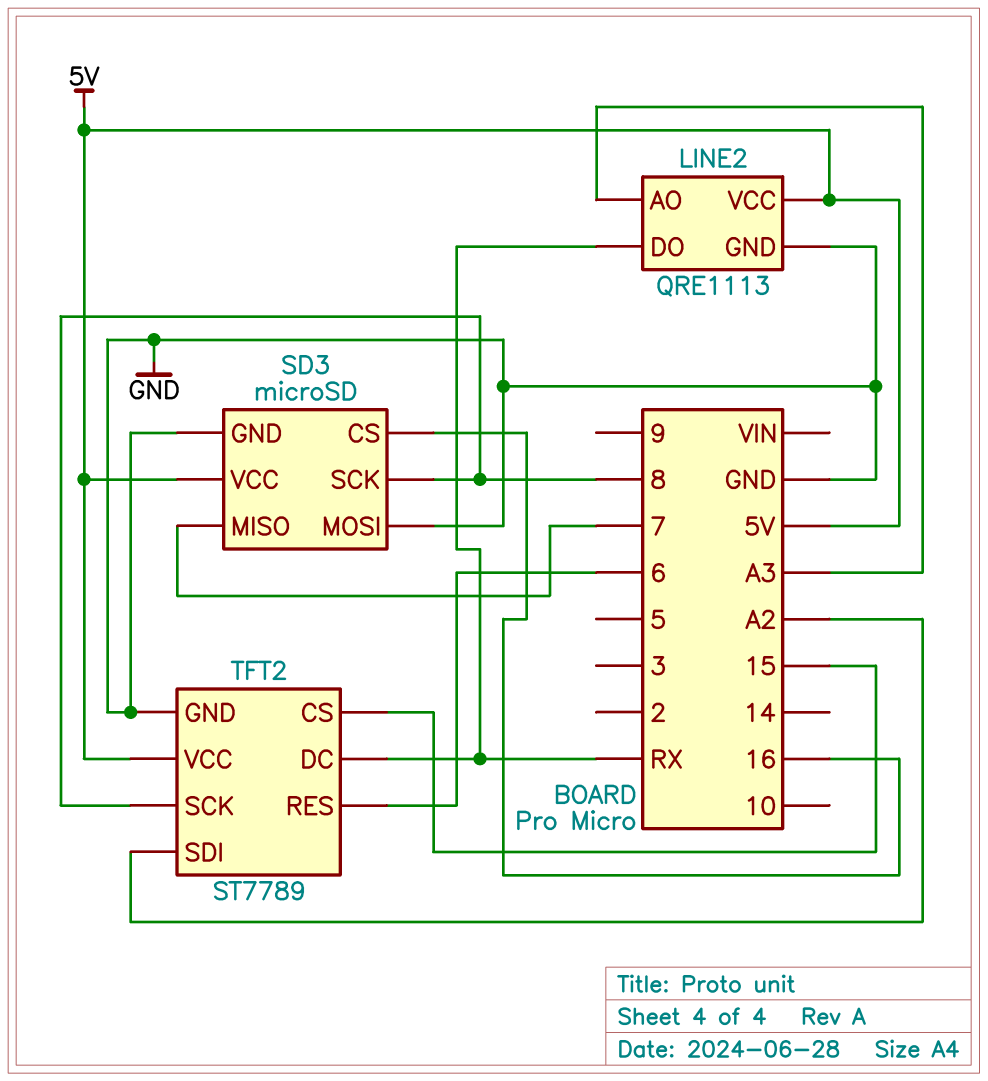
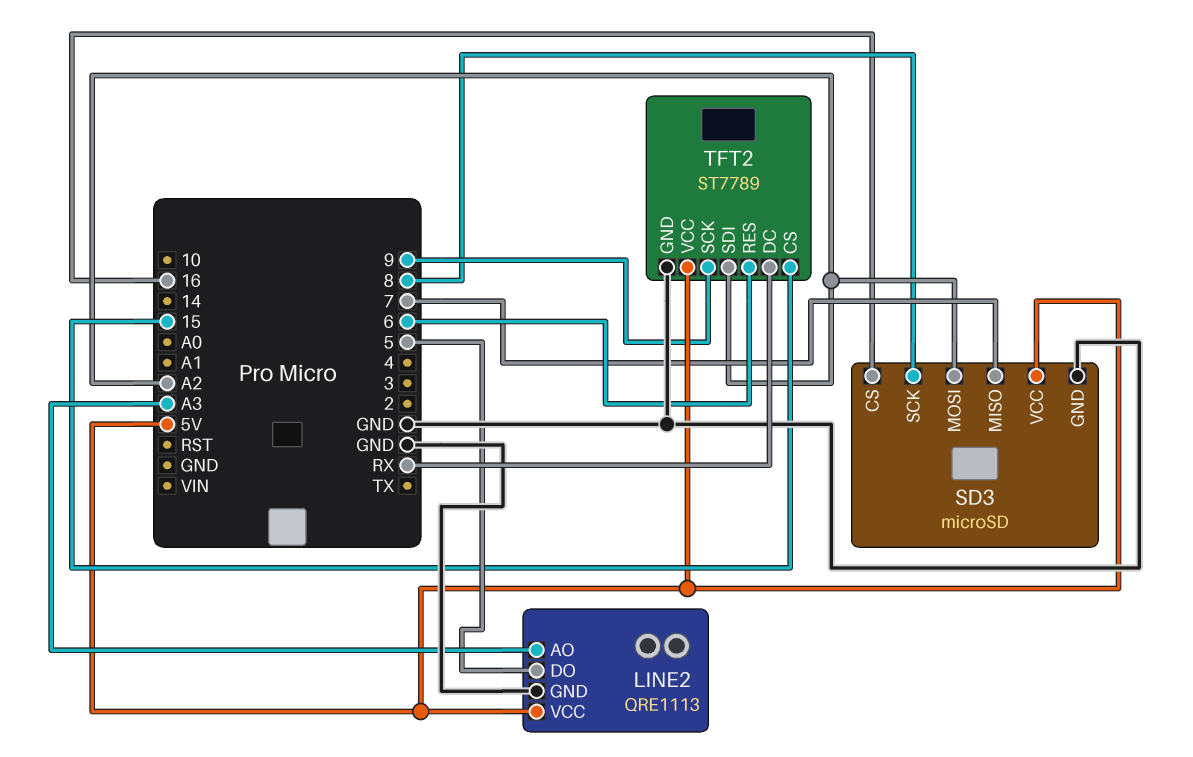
LINE2 pin DO: RX -> 5
SD3 pin MOSI: GND -> A2
TFT2 pin SCK: 8 -> 9

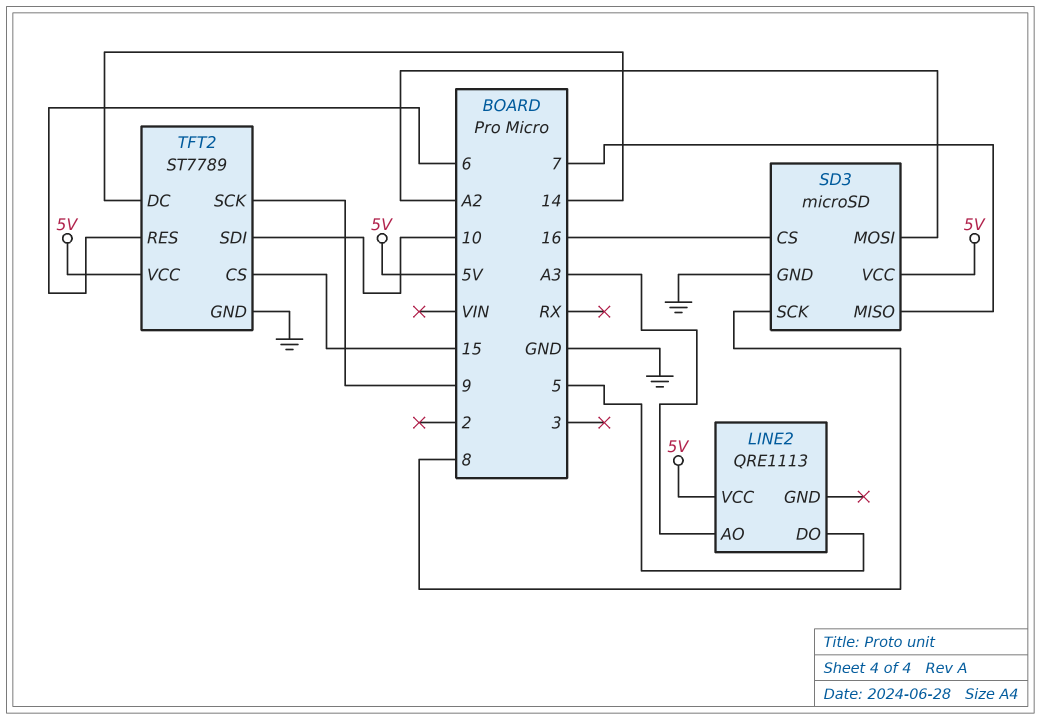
LINE2 pin GND: GND -> none
TFT2 pin DC: RX -> 14
TFT2 pin SDI: A2 -> 10

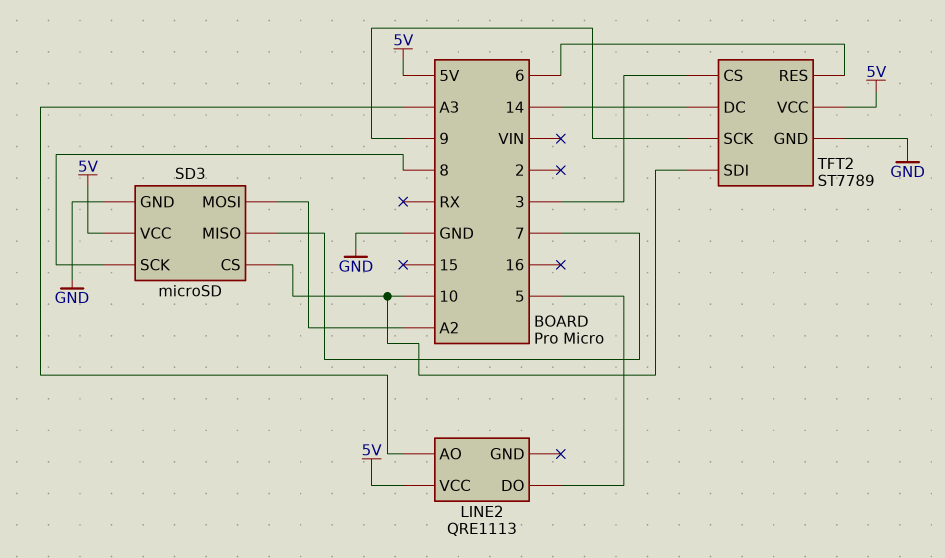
SD3 pin CS: 16 -> 10
TFT2 pin CS: 15 -> 3

